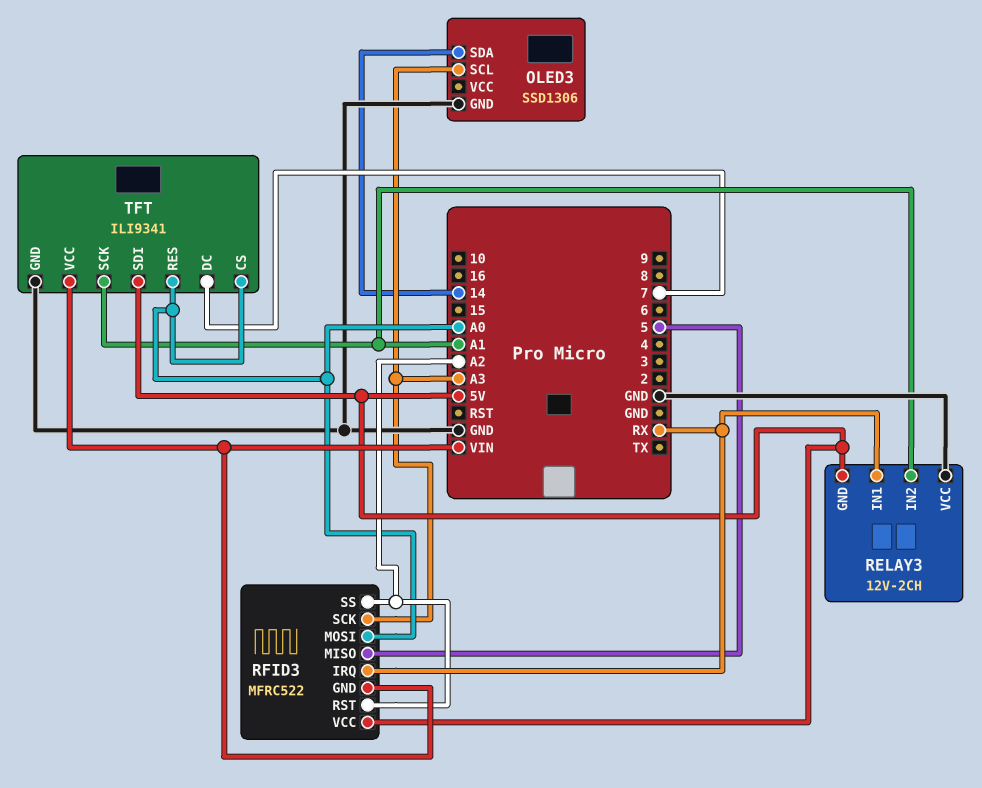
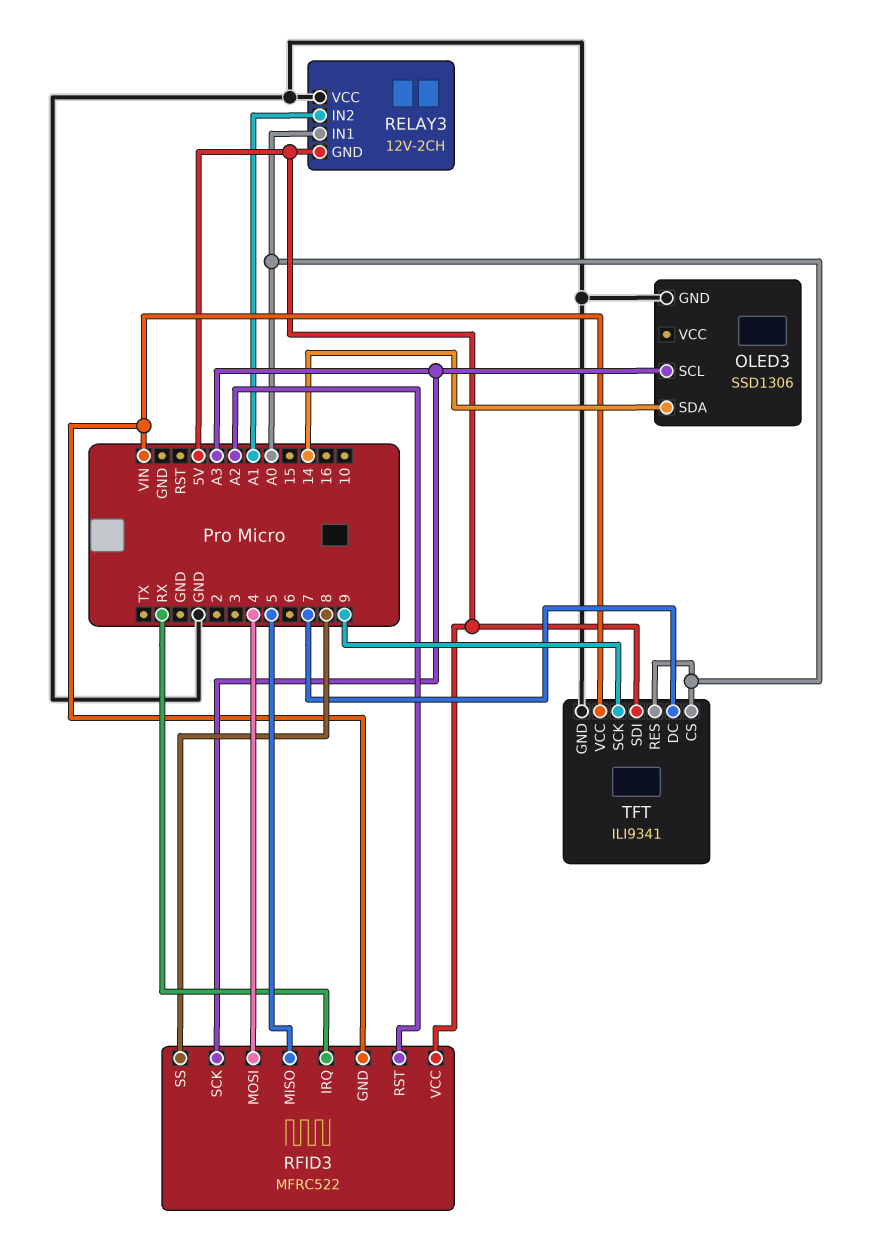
RELAY3 pin IN1: RX -> A0
RFID3 pin MOSI: A0 -> 4
RFID3 pin SS: A2 -> 8
TFT pin SCK: A1 -> 9

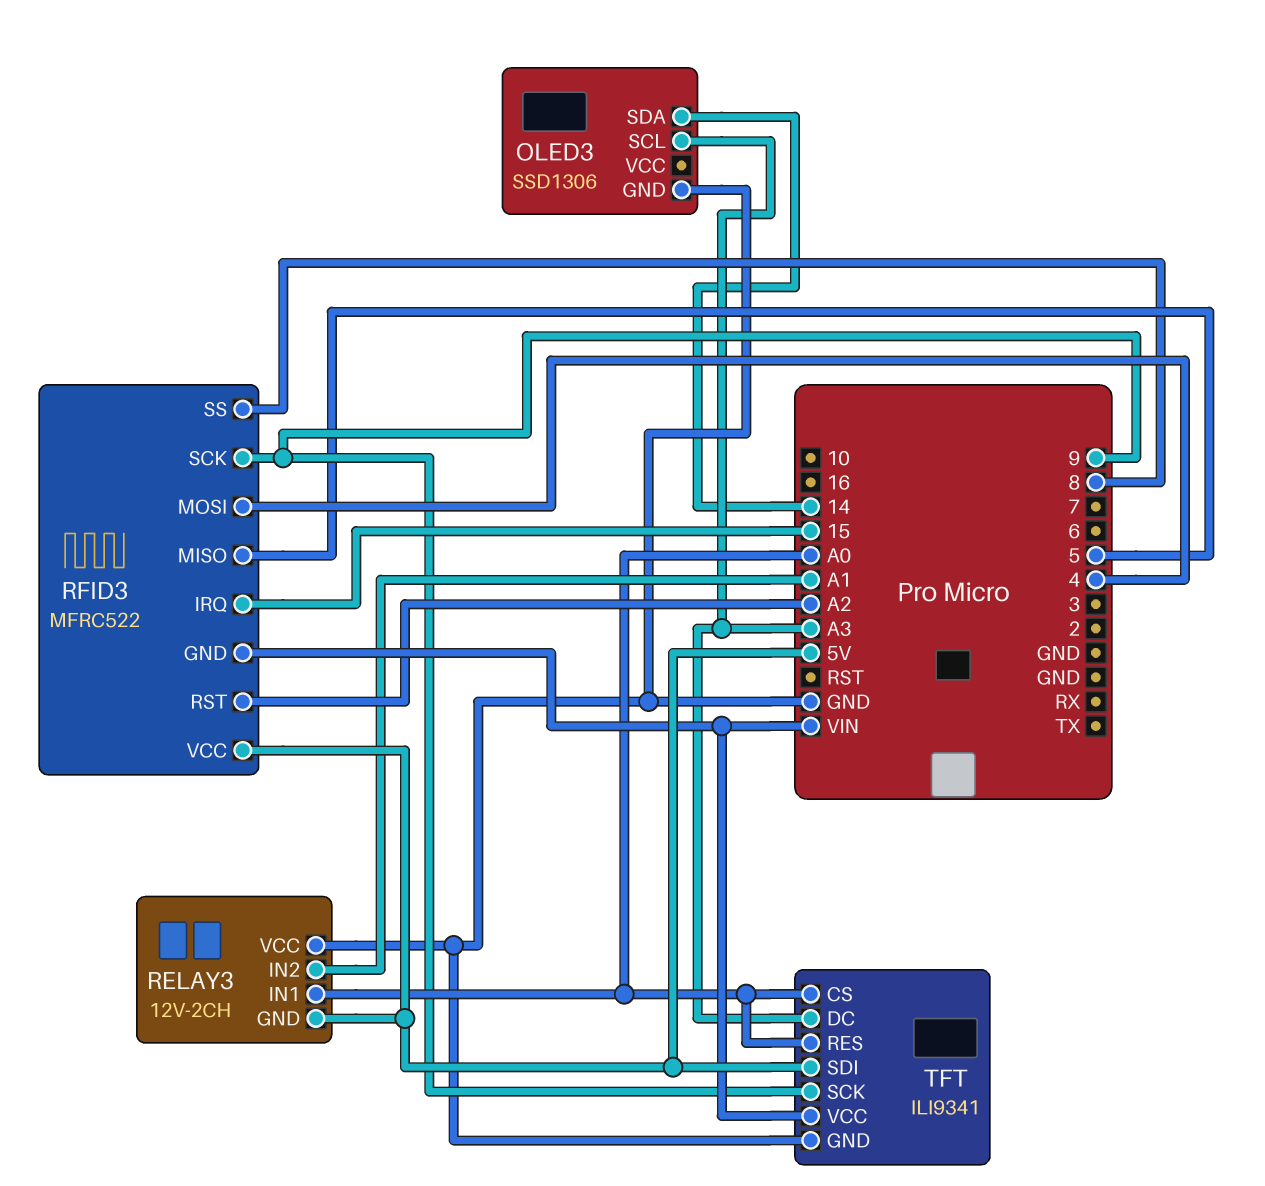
RFID3 pin IRQ: RX -> 15
RFID3 pin SCK: A3 -> 9
TFT pin DC: 7 -> A3

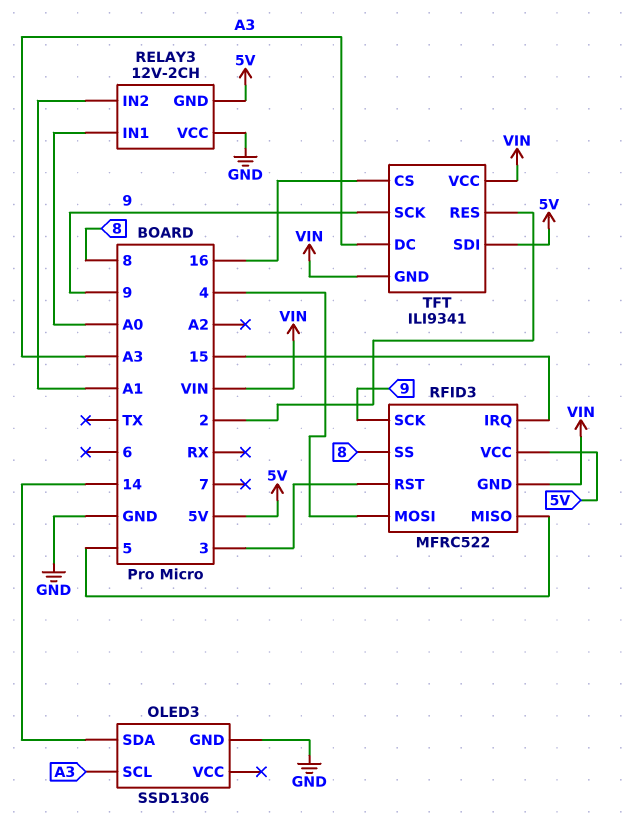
RFID3 pin RST: A2 -> 3
TFT pin CS: A0 -> 16
TFT pin GND: GND -> VIN
TFT pin RES: A0 -> 2

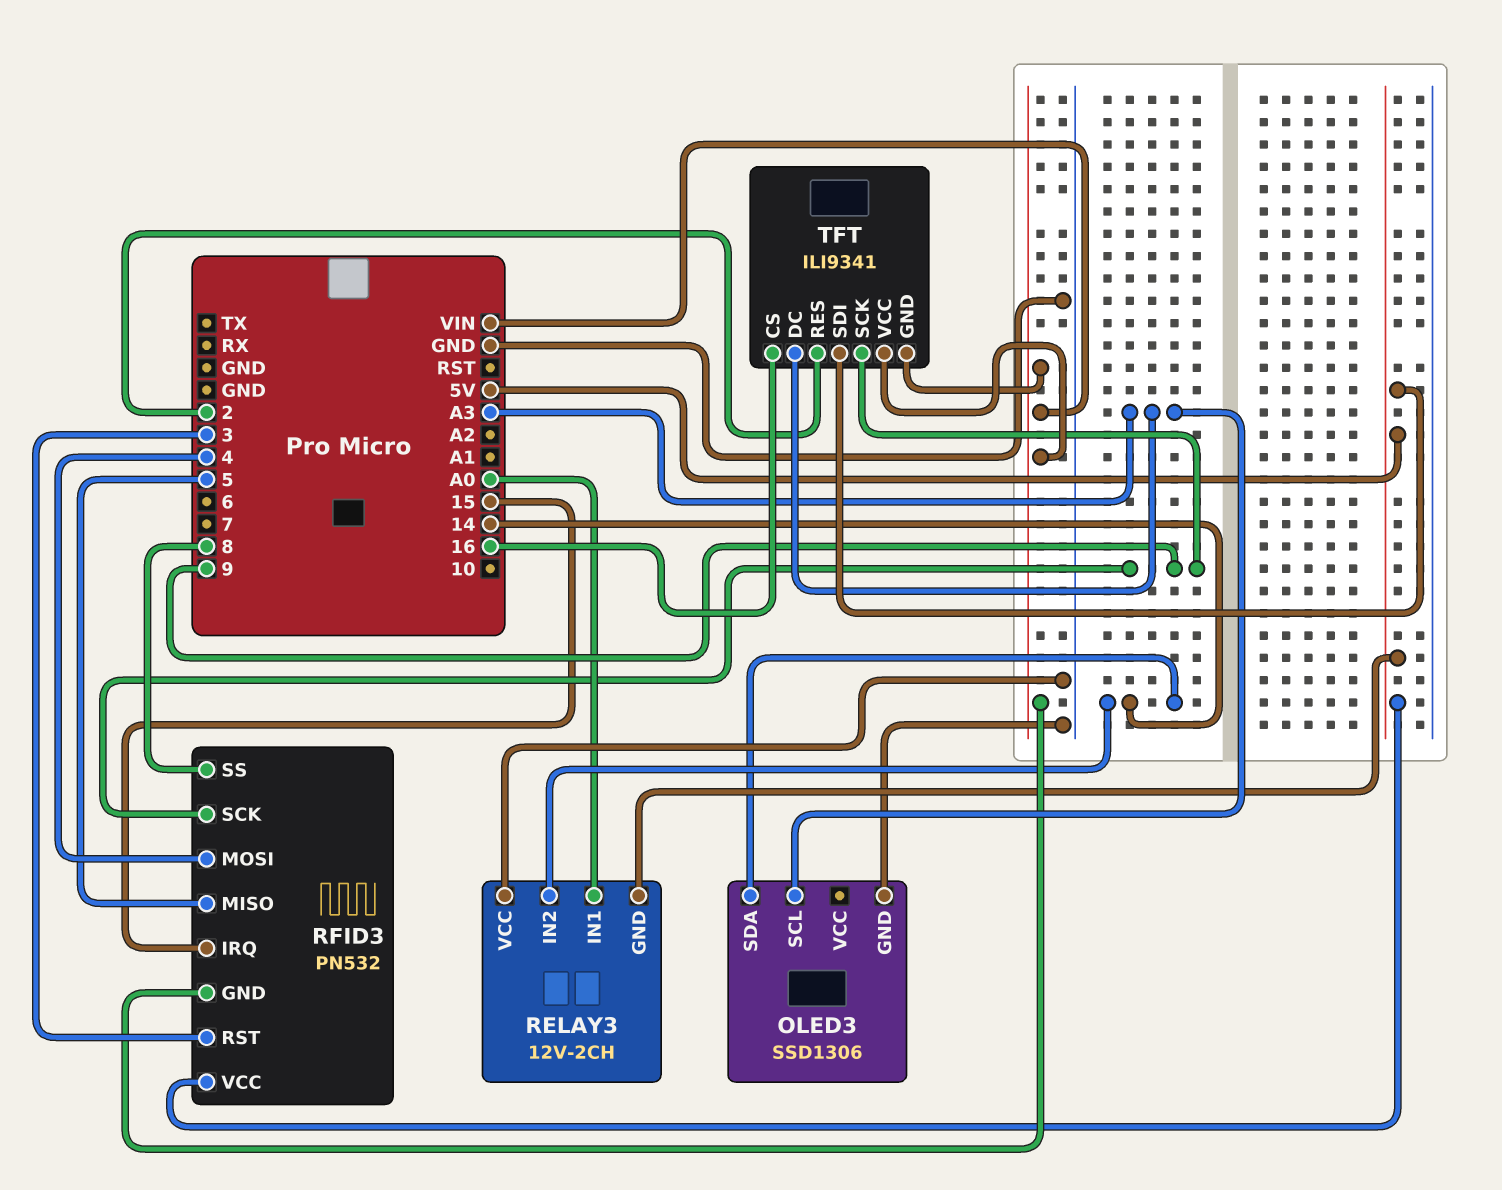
RELAY3 pin IN2: A1 -> 14
RFID3: MFRC522 -> PN532

